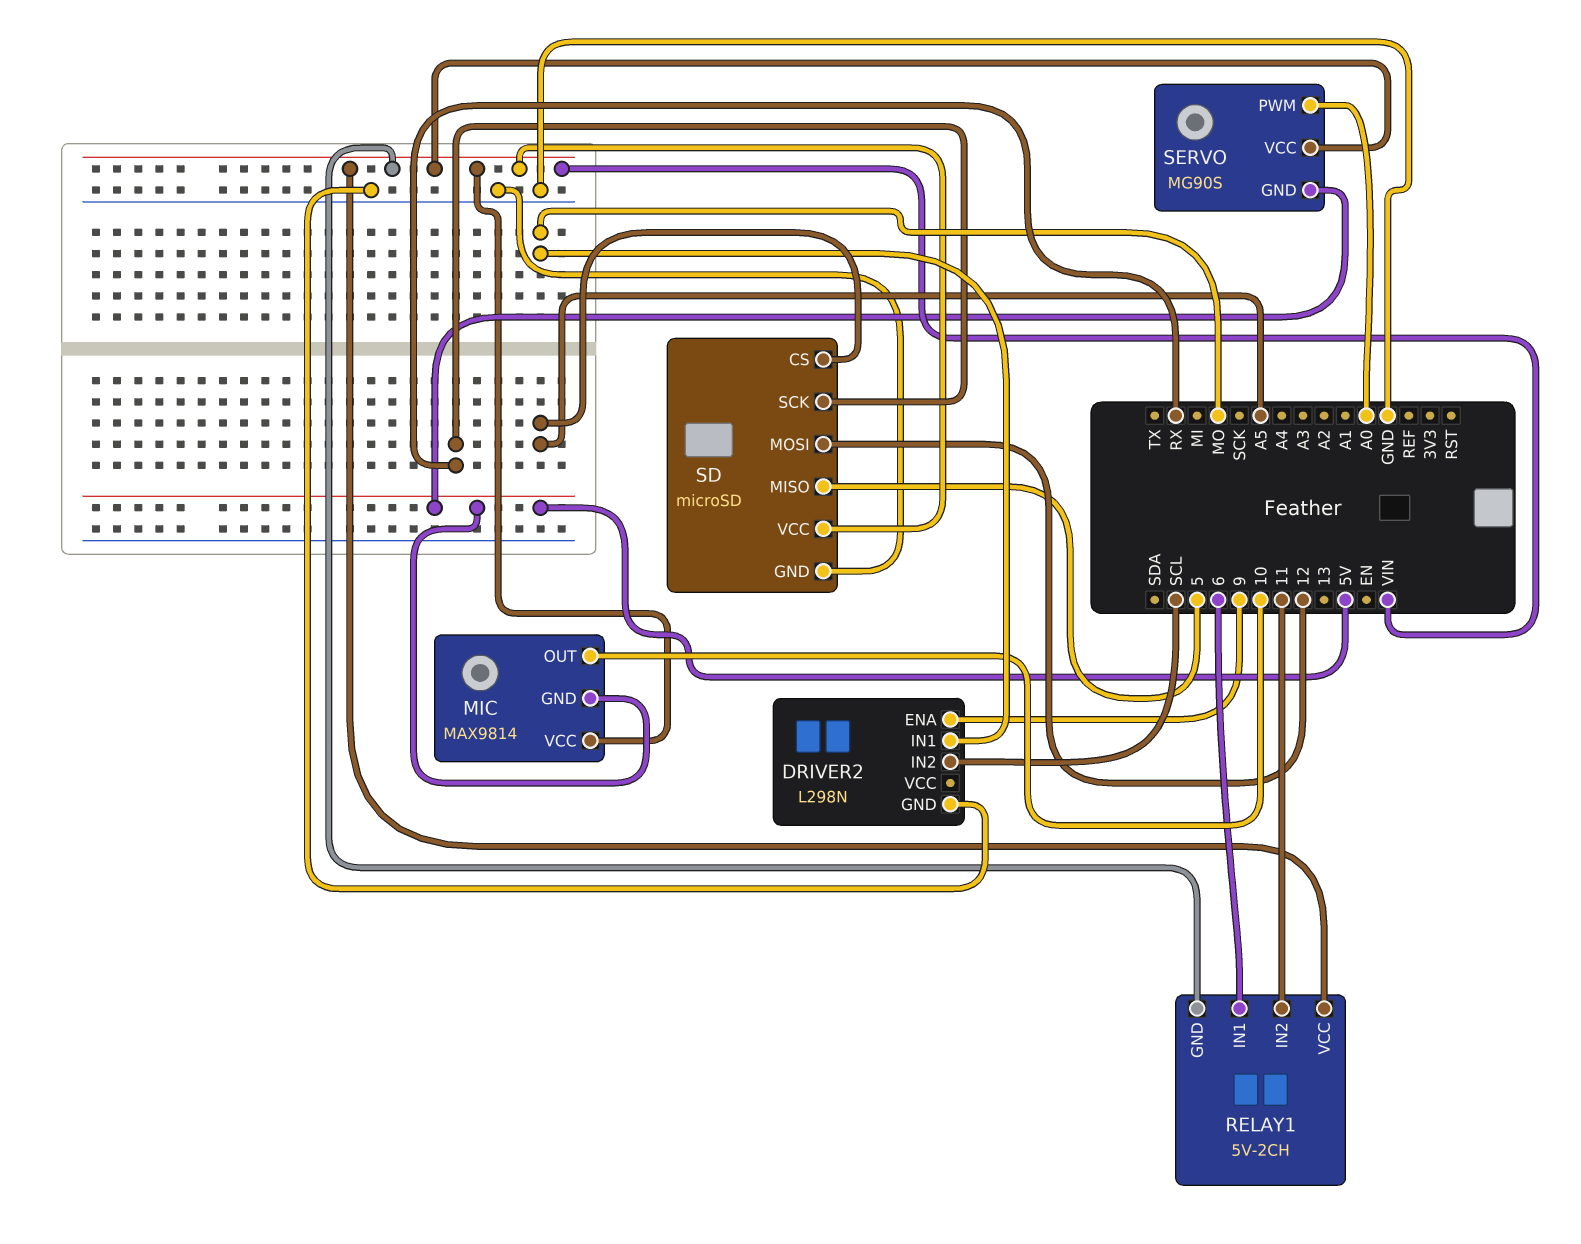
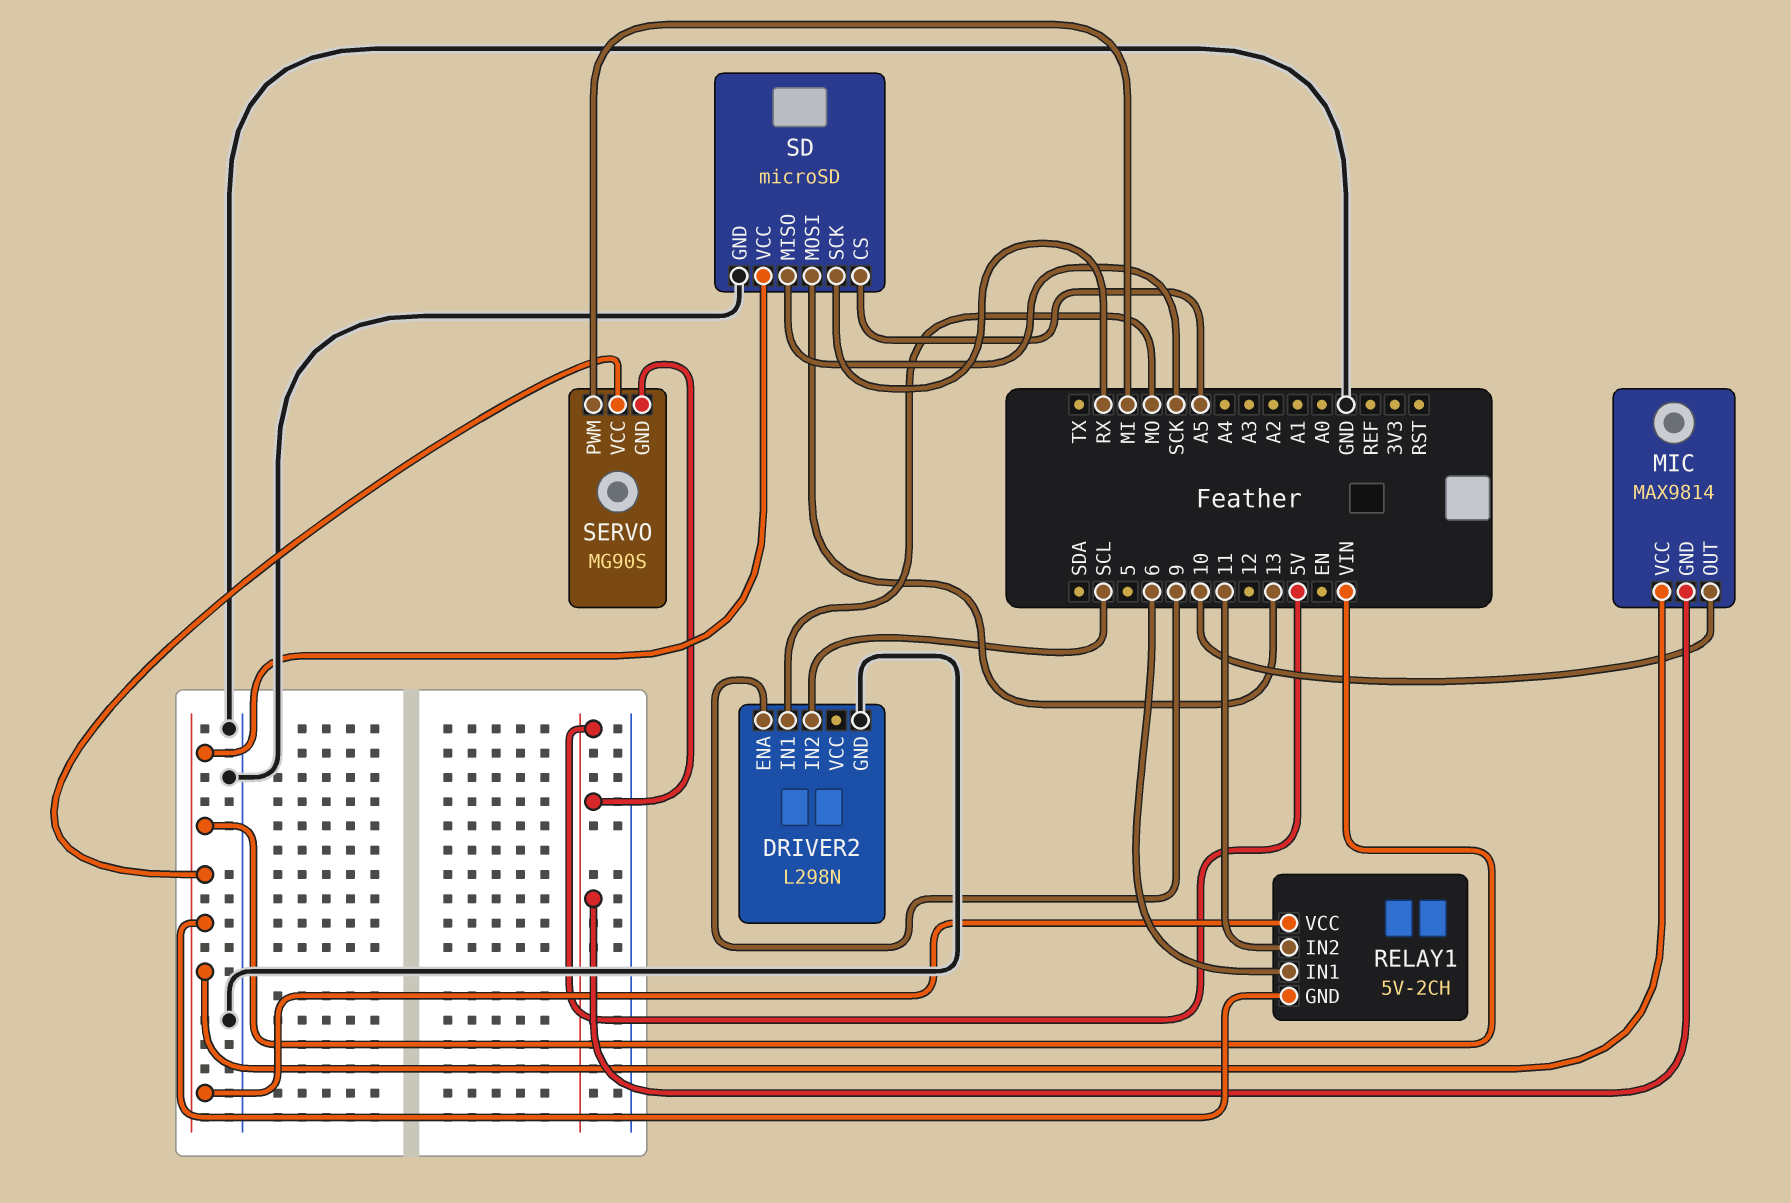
SD pin MISO: 5 -> SCK
SD pin MOSI: 12 -> 13
SERVO pin PWM: A0 -> MI

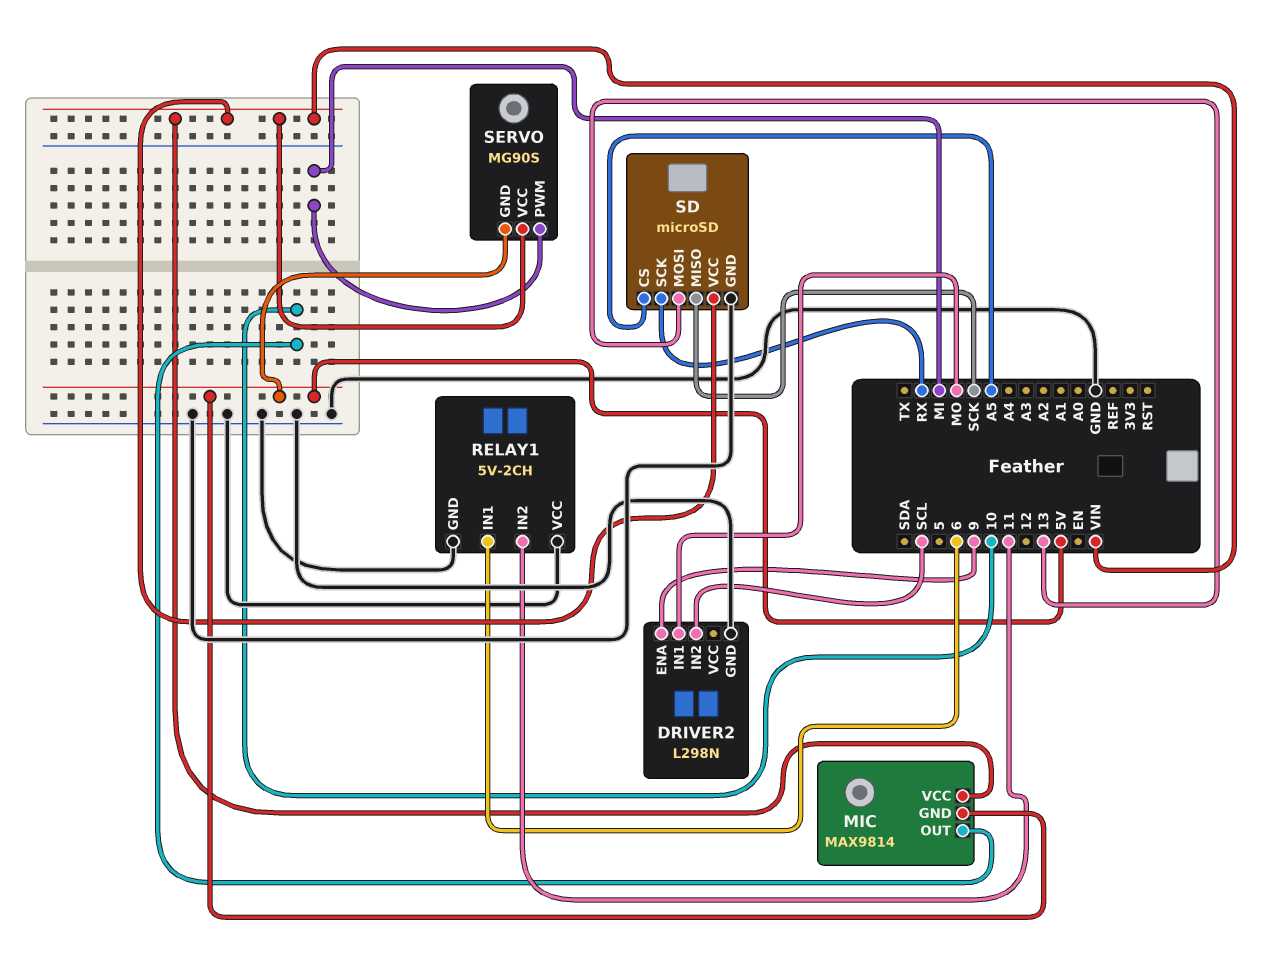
RELAY1 pin GND: VIN -> GND
RELAY1 pin VCC: VIN -> GND

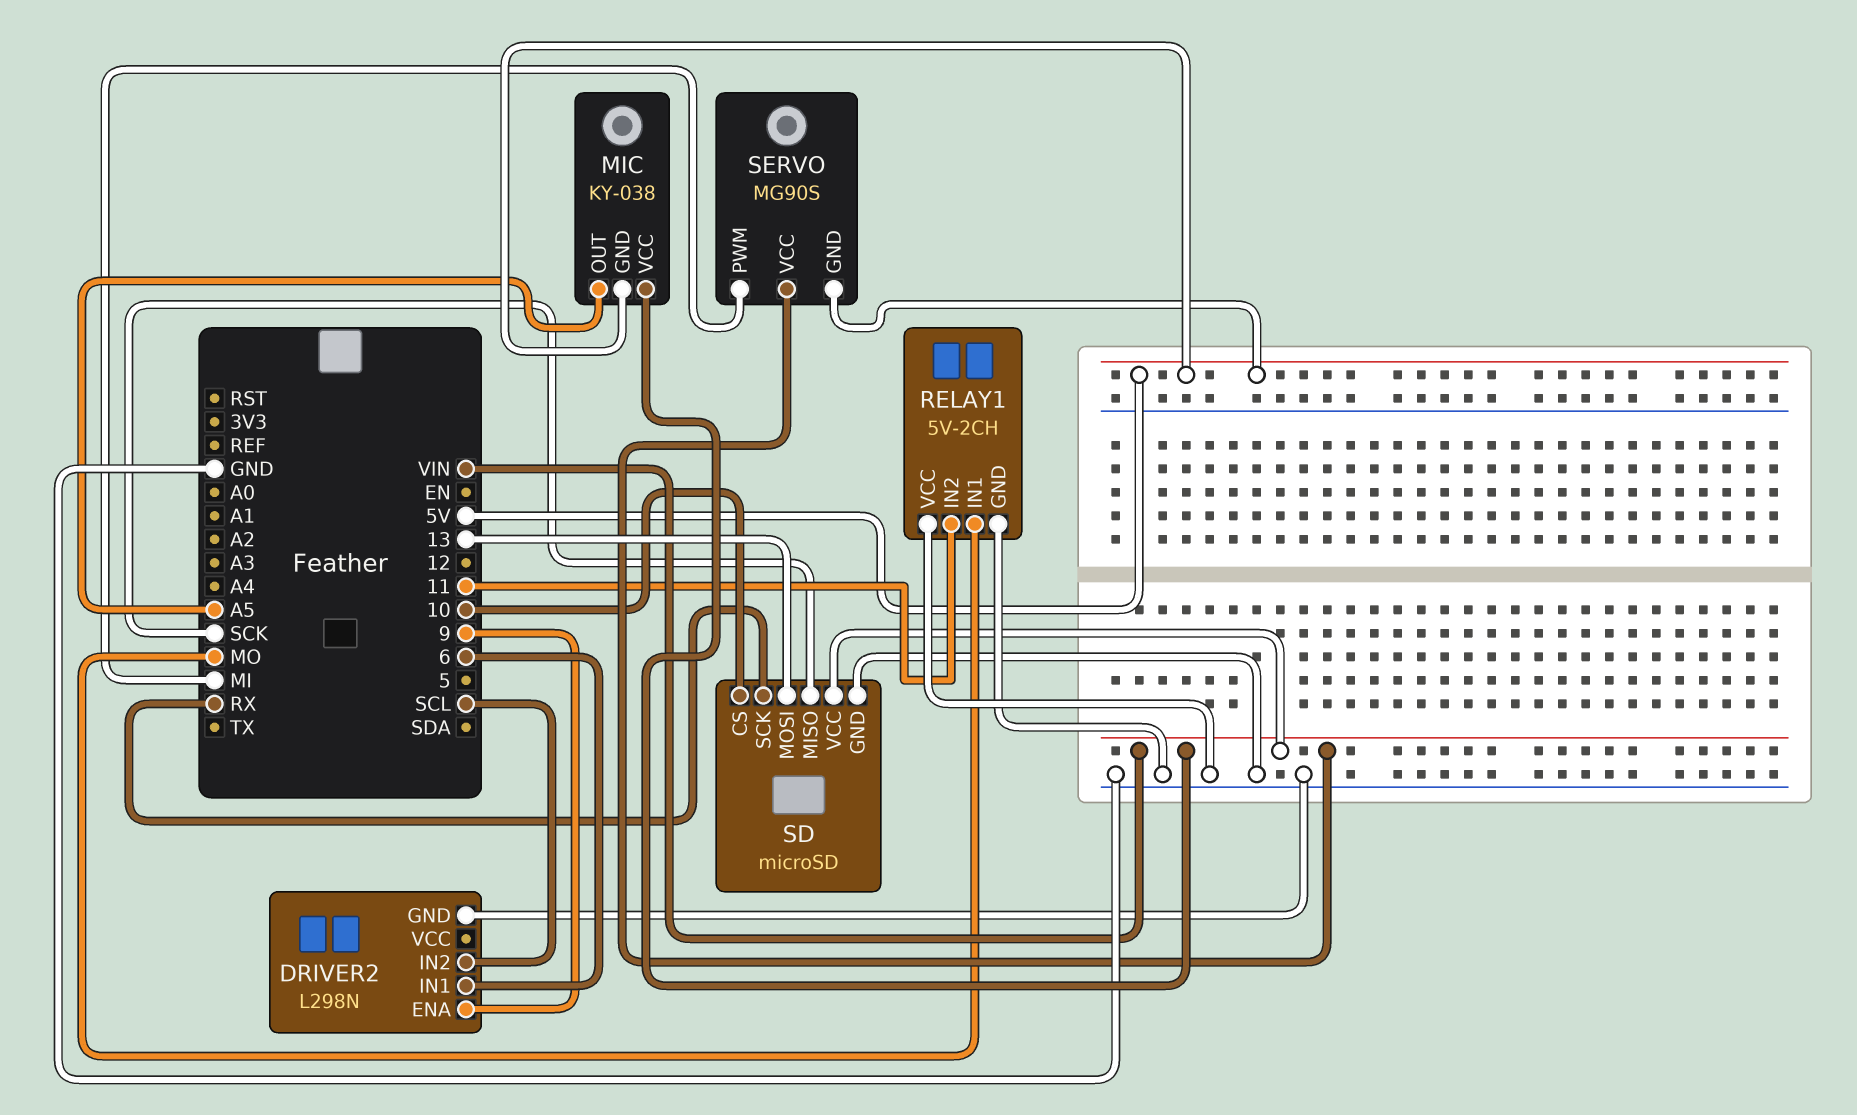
DRIVER2 pin IN1: MO -> 6
MIC: MAX9814 -> KY-038
MIC pin OUT: 10 -> A5
RELAY1 pin IN1: 6 -> MO
SD pin CS: A5 -> 10

